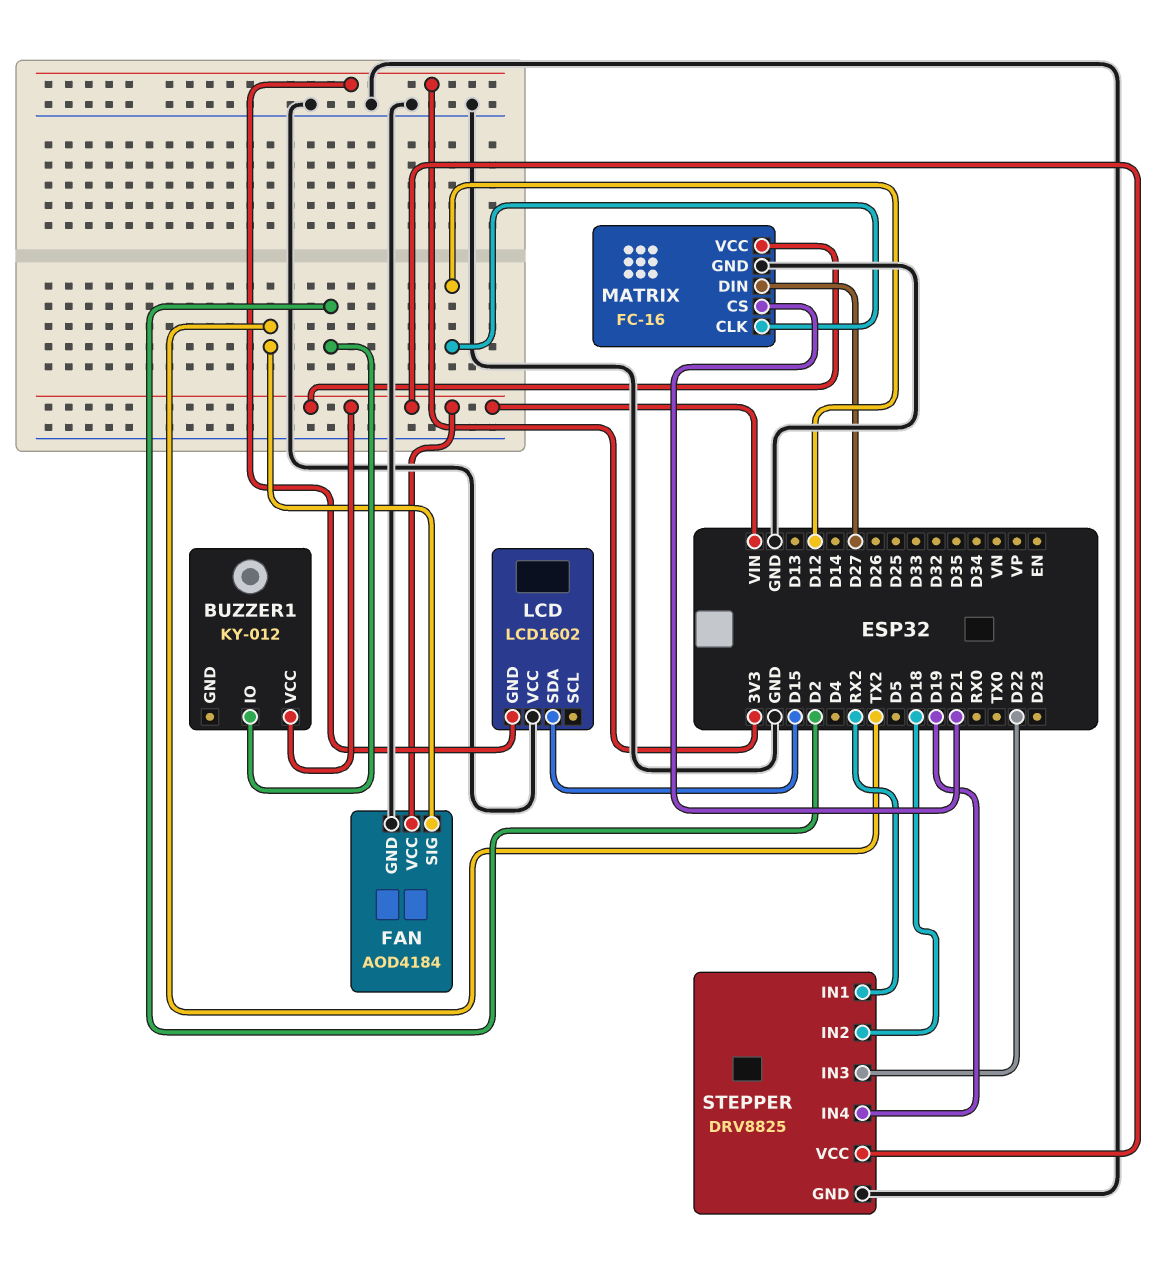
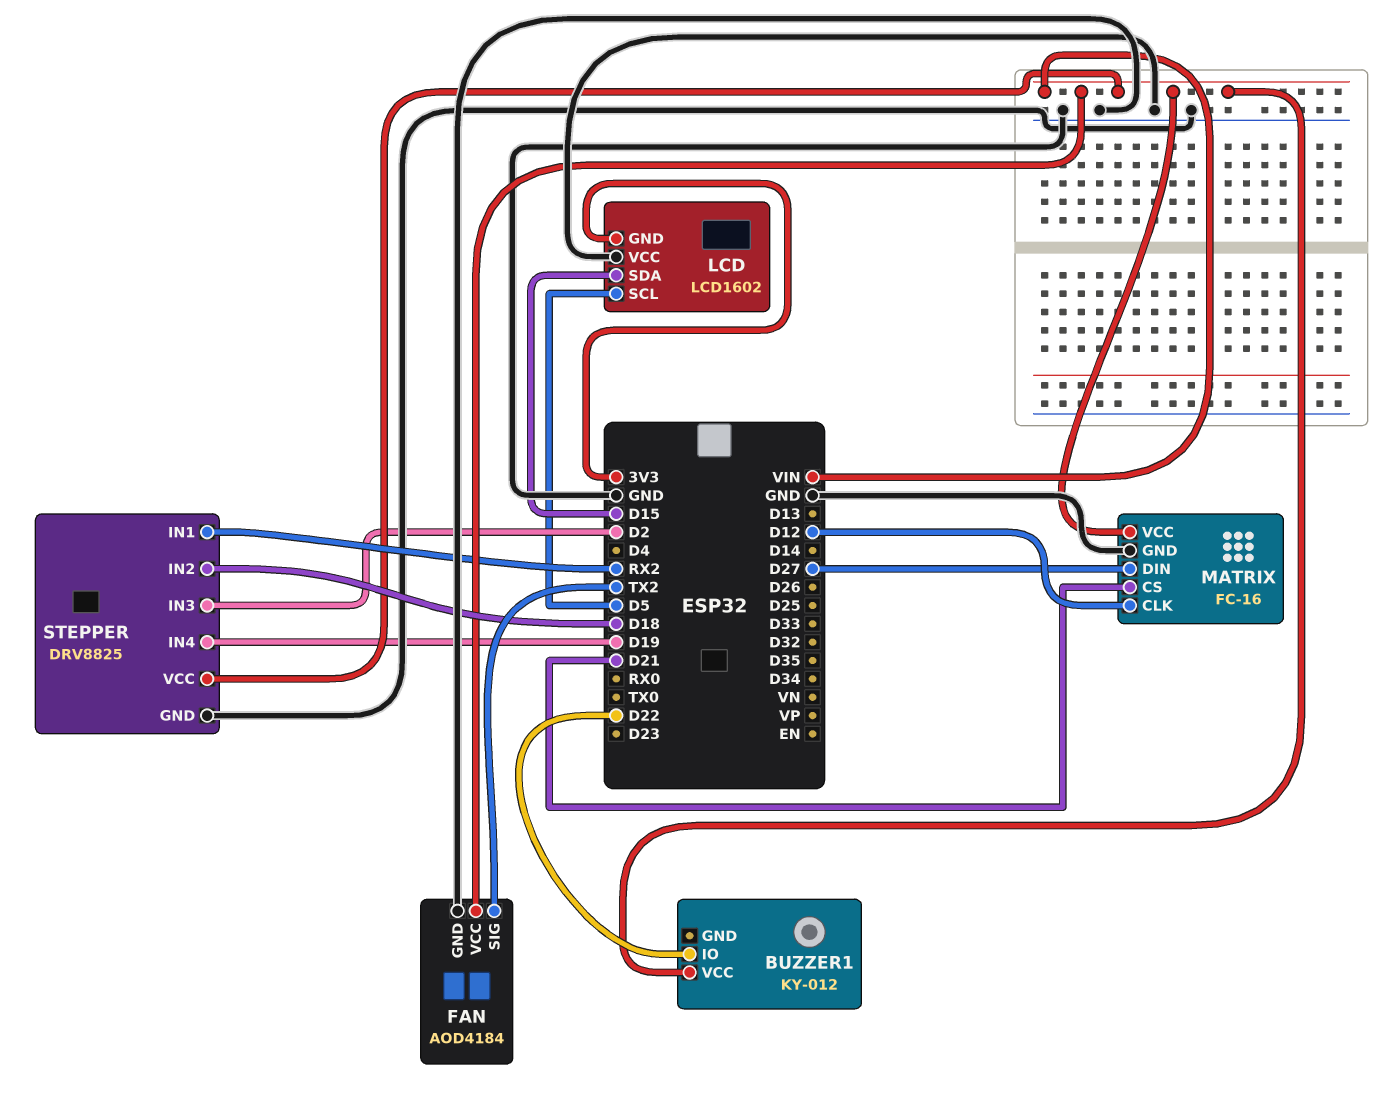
BUZZER1 pin IO: D2 -> D22
LCD pin SCL: none -> D5
STEPPER pin IN3: D22 -> D2

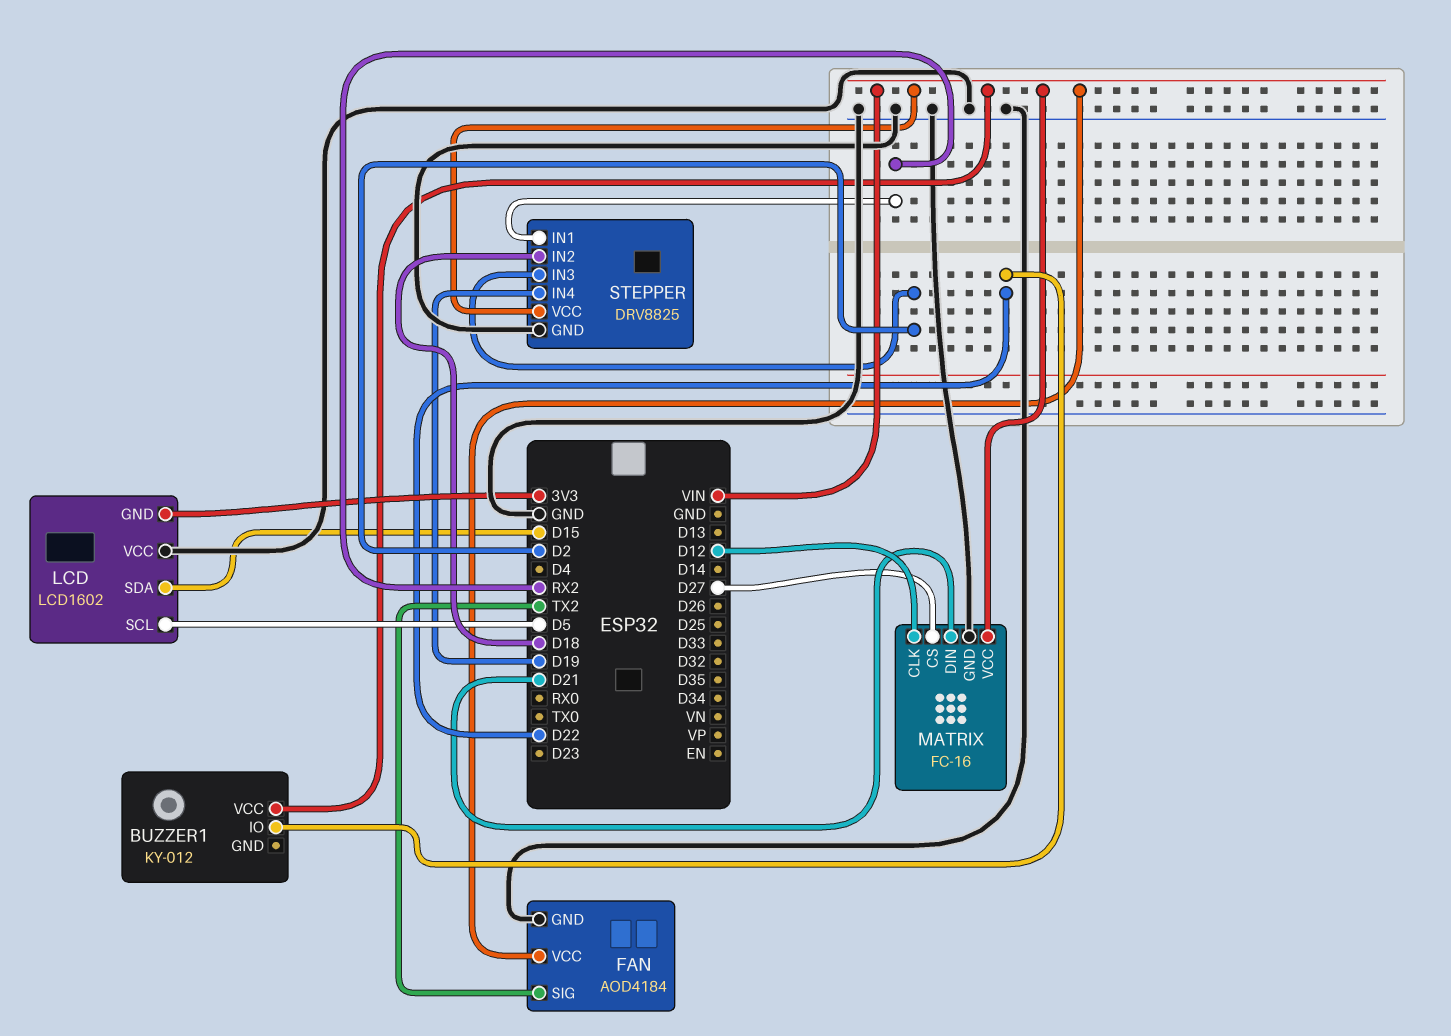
MATRIX pin CS: D21 -> D27
MATRIX pin DIN: D27 -> D21

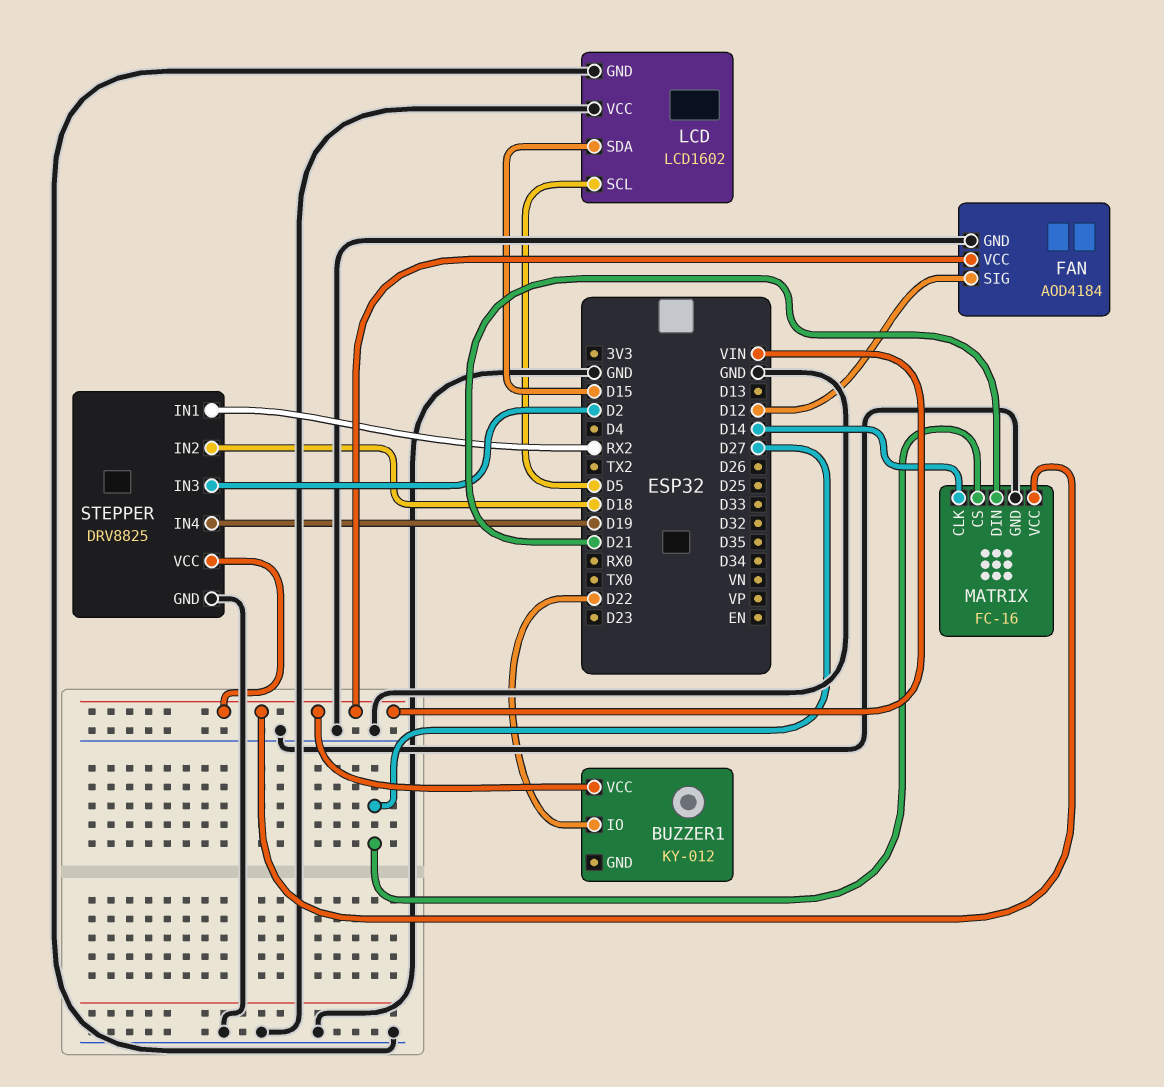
FAN pin SIG: TX2 -> D12
LCD pin GND: 3V3 -> GND
MATRIX pin CLK: D12 -> D14

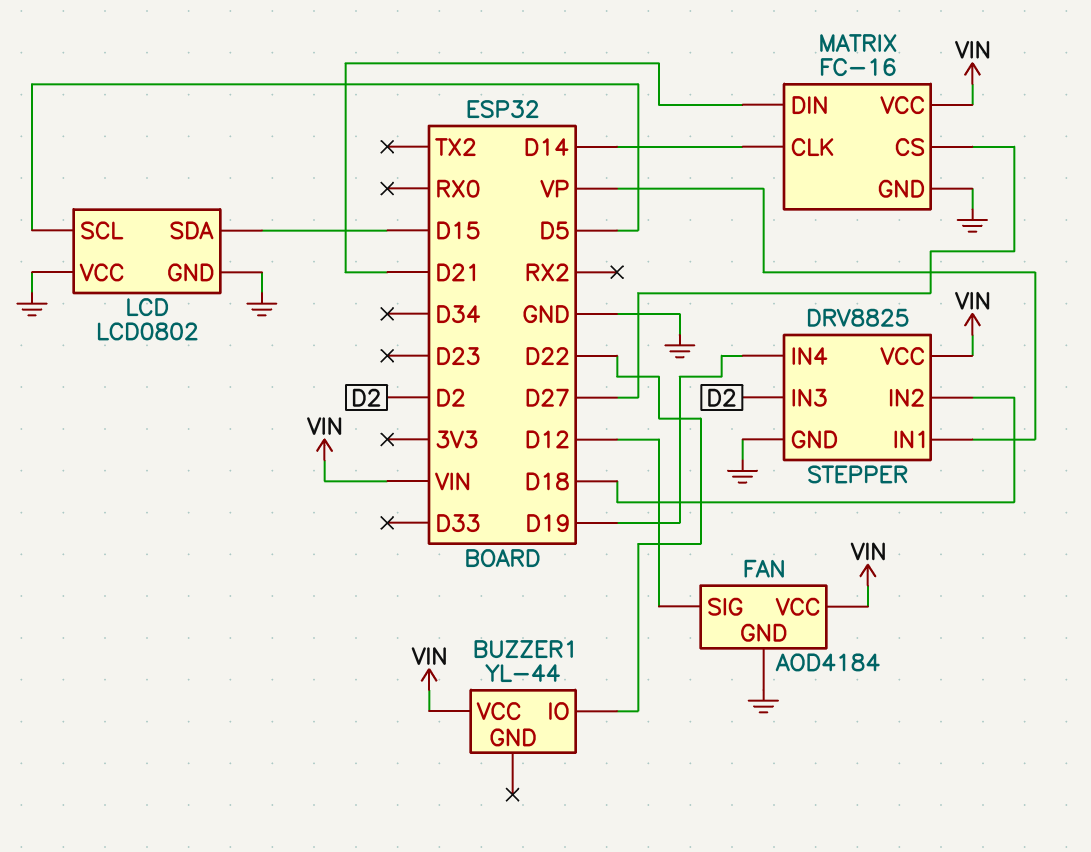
BUZZER1: KY-012 -> YL-44
LCD: LCD1602 -> LCD0802
STEPPER pin IN1: RX2 -> VP

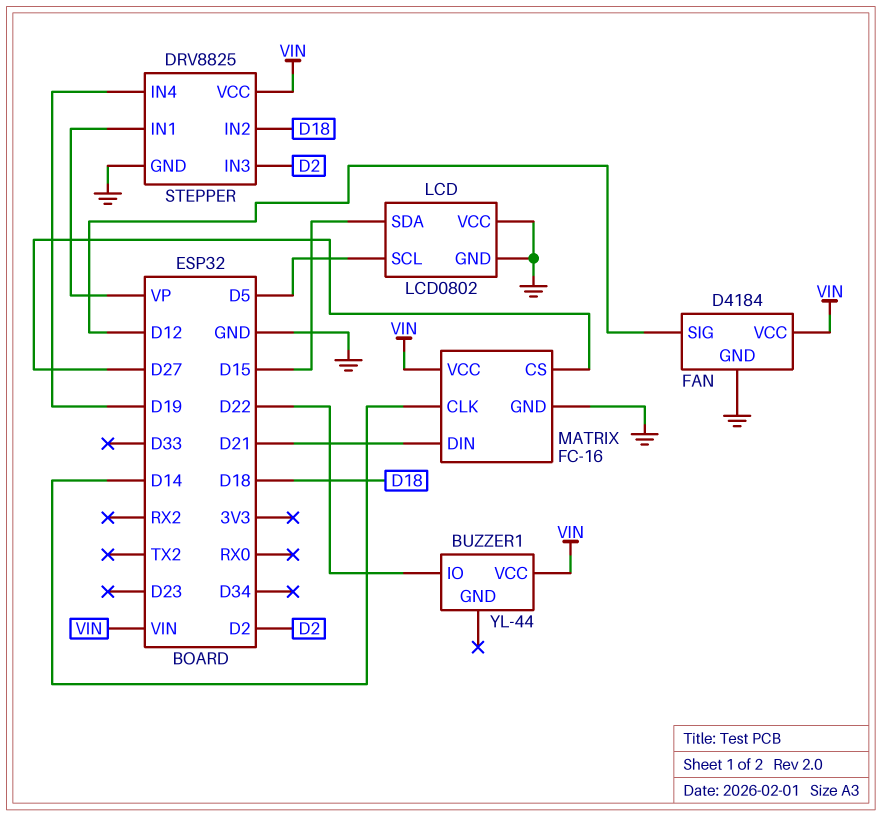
FAN: AOD4184 -> D4184

